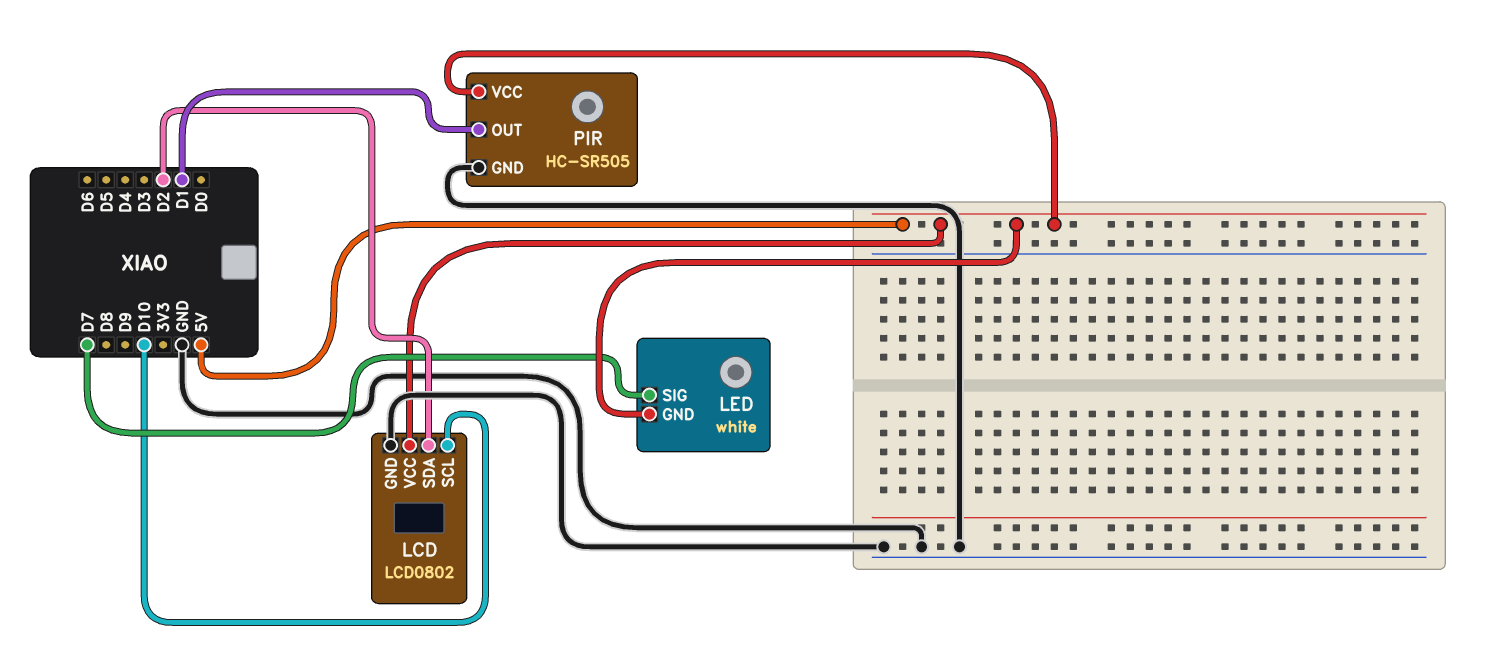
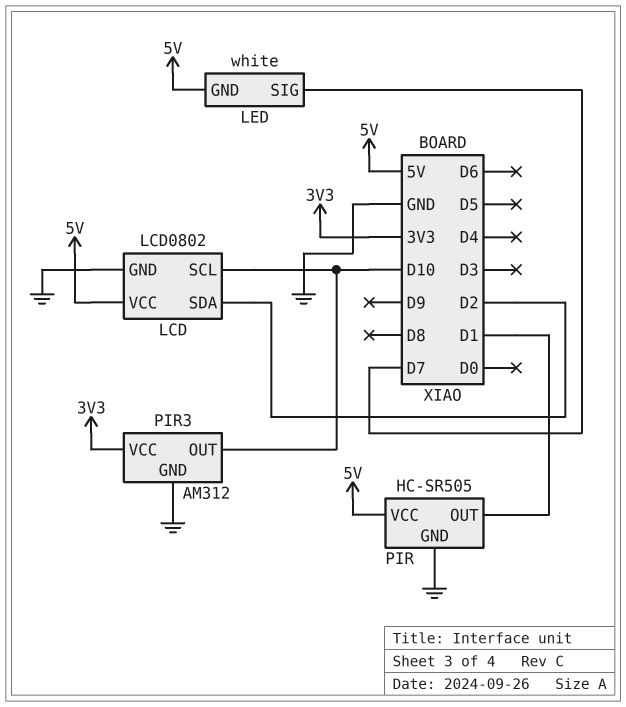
PIR3: none -> AM312
PIR3 pin GND: none -> GND
PIR3 pin OUT: none -> D10
PIR3 pin VCC: none -> 3V3

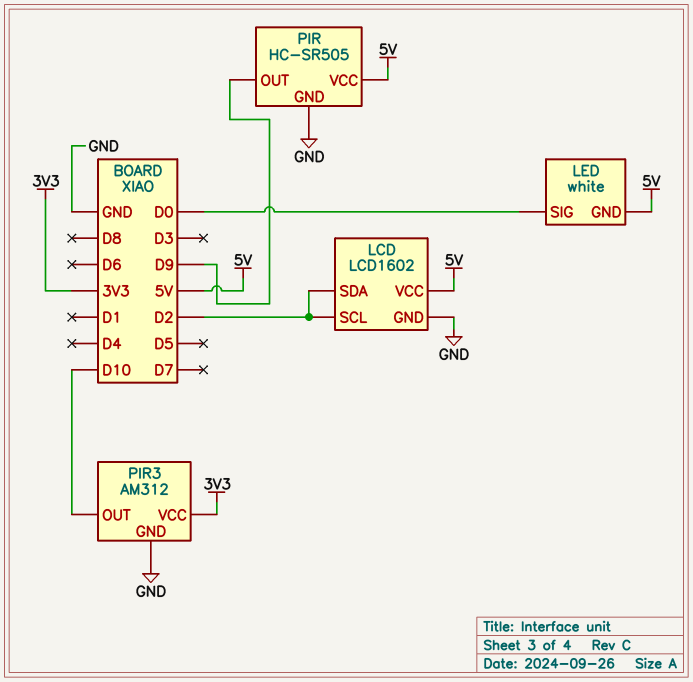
LCD: LCD0802 -> LCD1602
LCD pin SCL: D10 -> D2
LED pin SIG: D7 -> D0
PIR pin OUT: D1 -> D9

